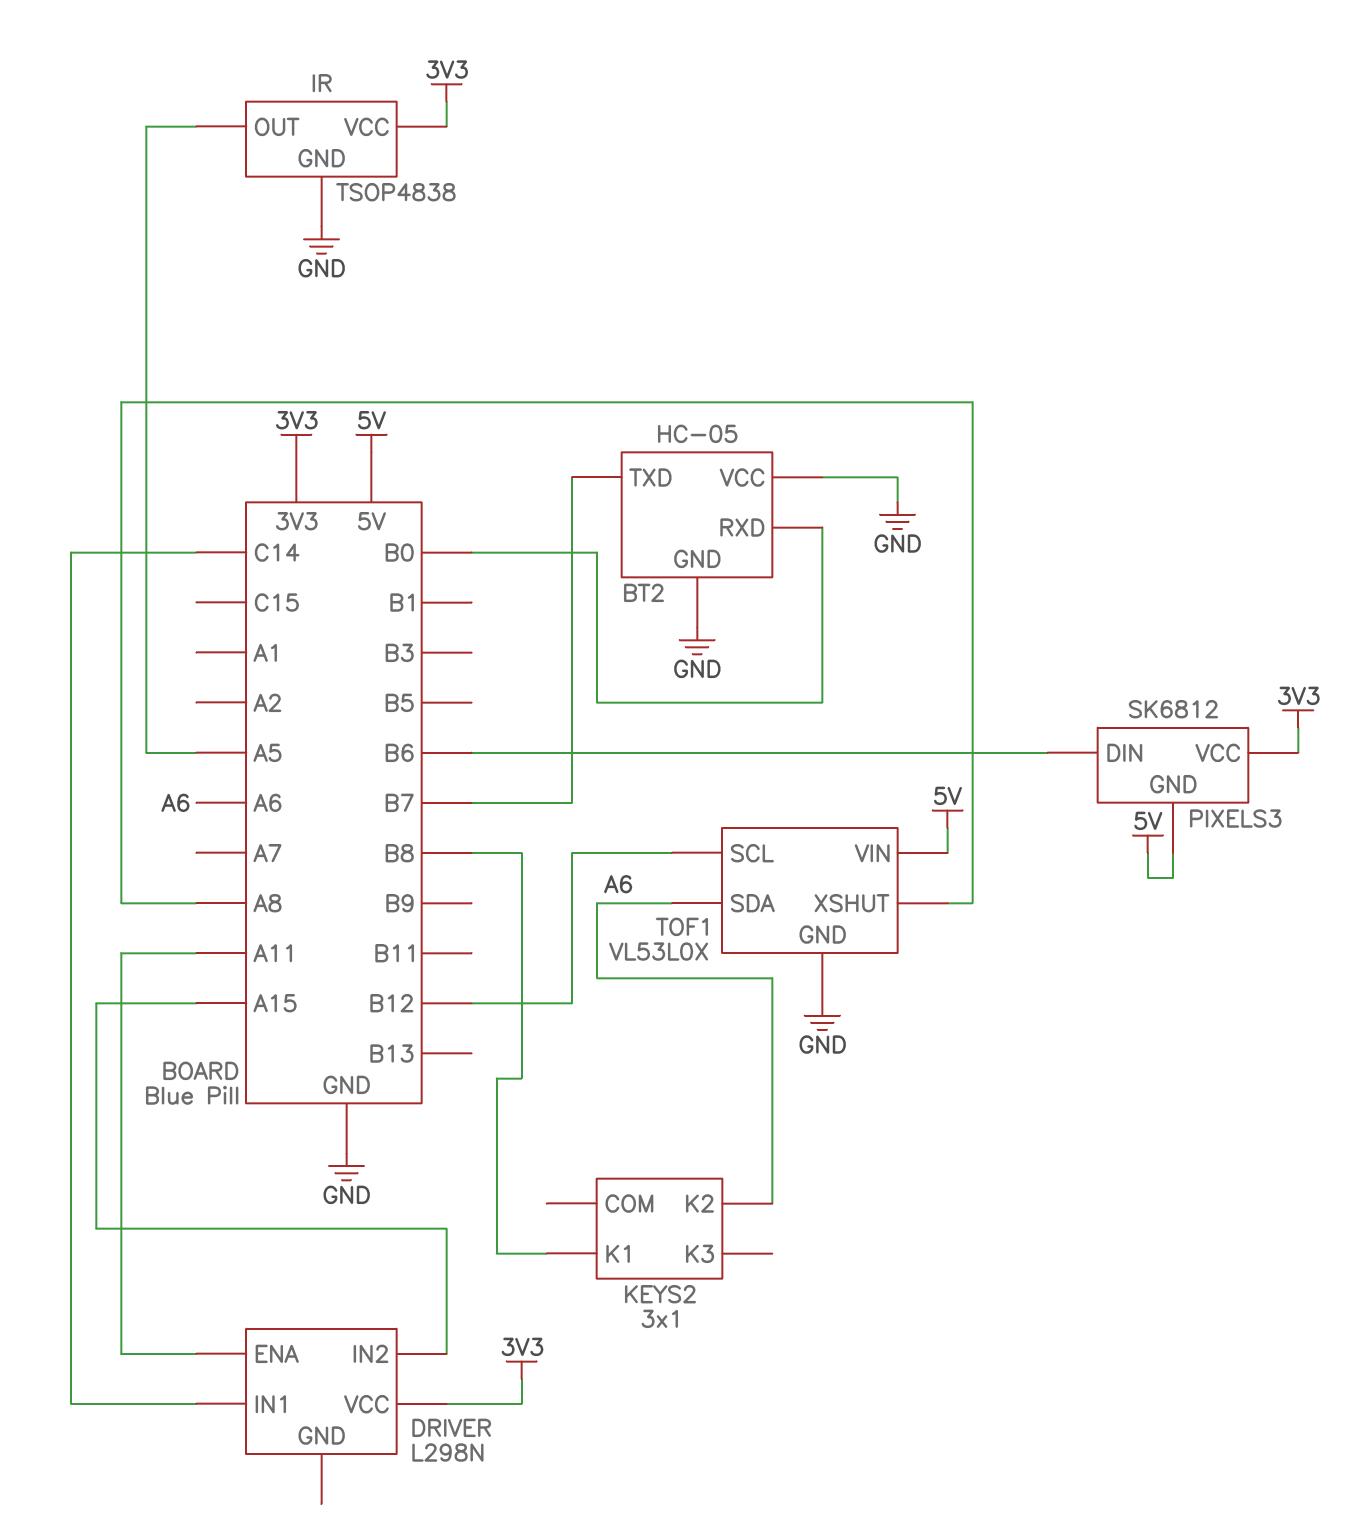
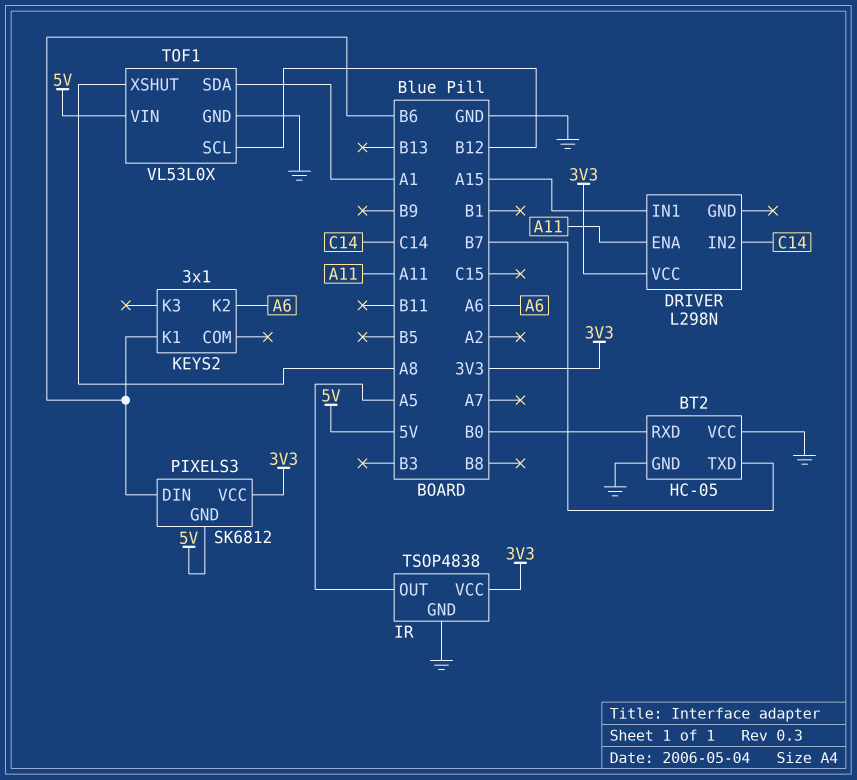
DRIVER pin IN1: C14 -> A15
DRIVER pin IN2: A15 -> C14
KEYS2 pin K1: B8 -> B6
TOF1 pin SDA: A6 -> A1

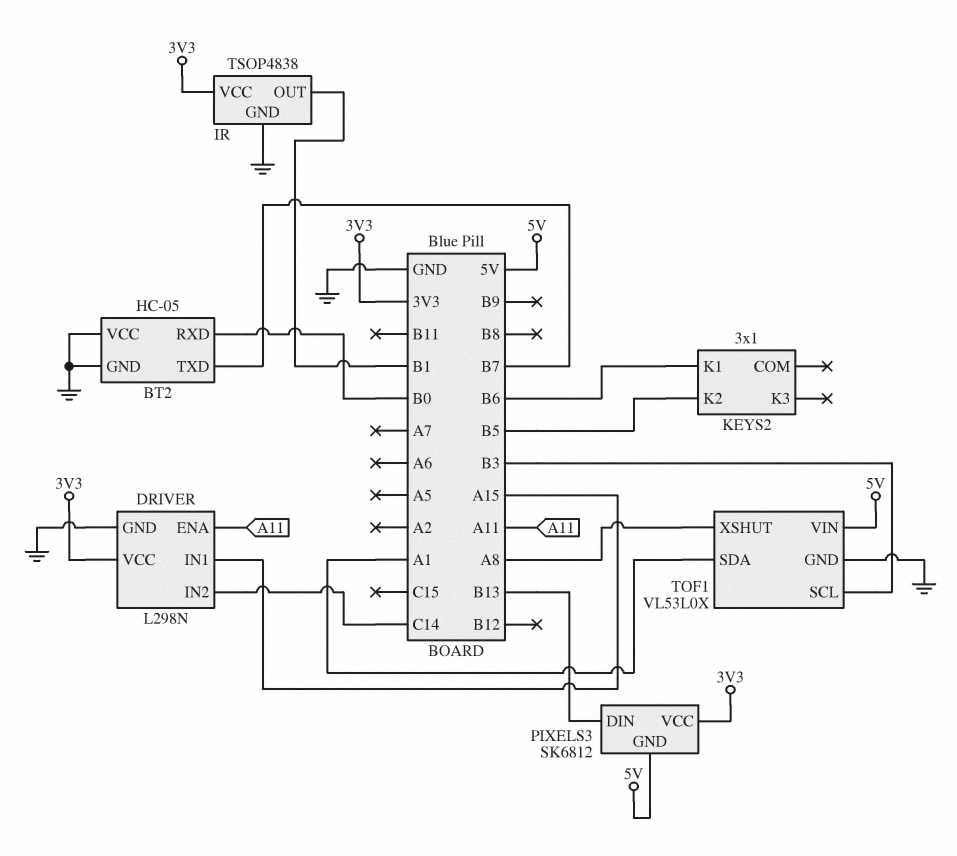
DRIVER pin GND: none -> GND
IR pin OUT: A5 -> B1
KEYS2 pin K2: A6 -> B5
PIXELS3 pin DIN: B6 -> B13
TOF1 pin SCL: B12 -> B3

